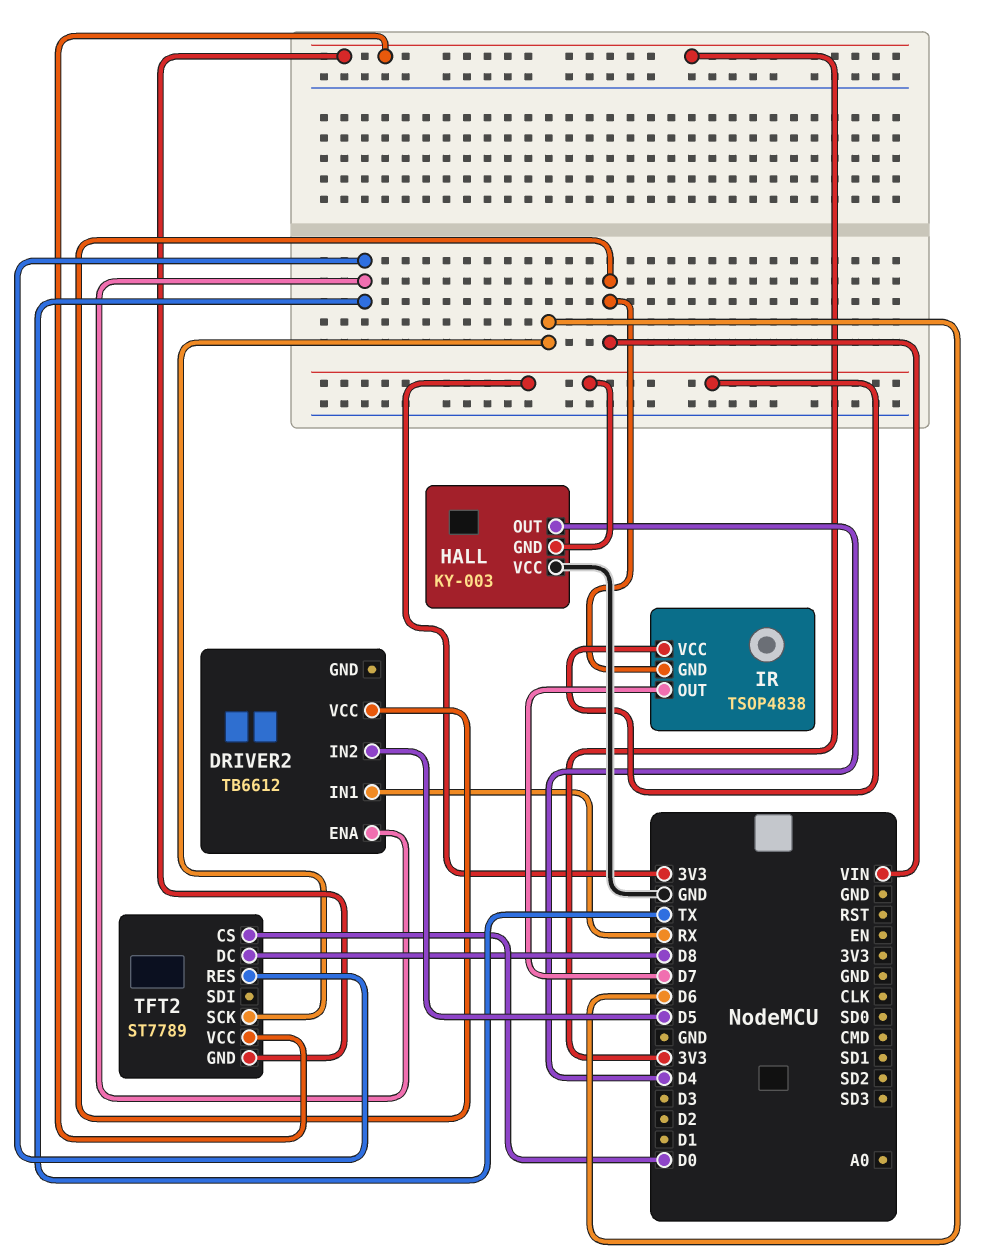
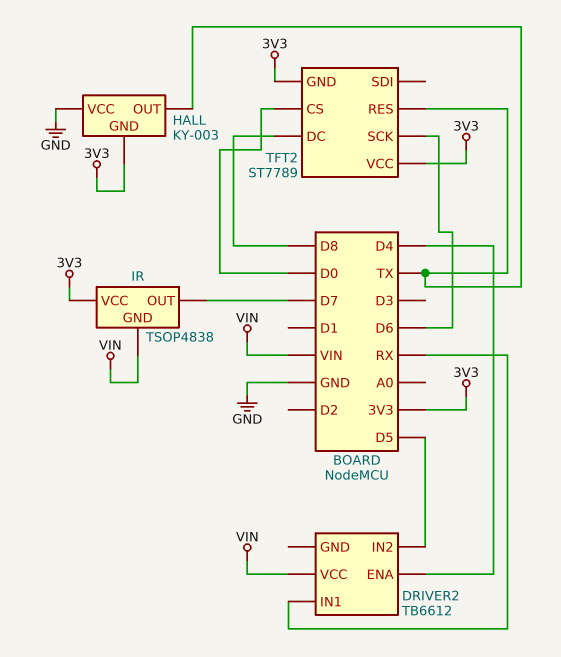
DRIVER2 pin ENA: TX -> D4
HALL pin OUT: D4 -> TX

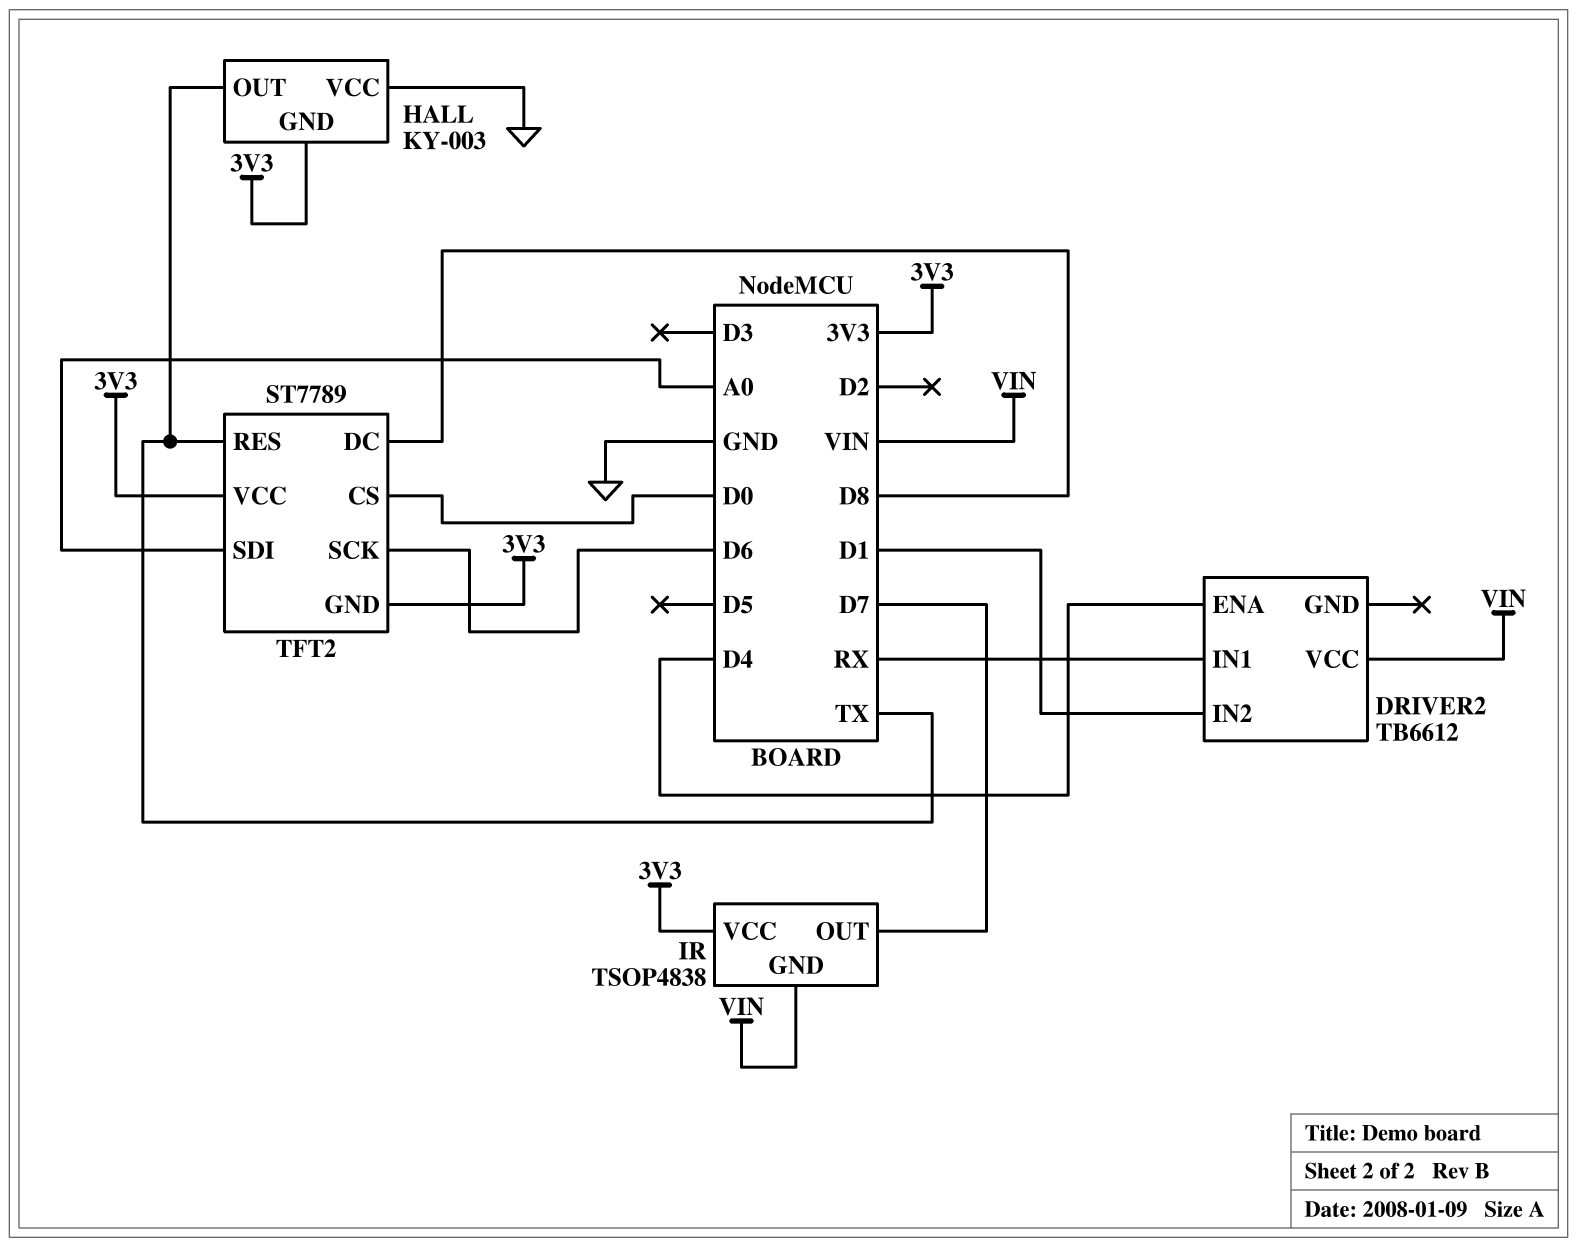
DRIVER2 pin IN2: D5 -> D1
TFT2 pin SDI: none -> A0

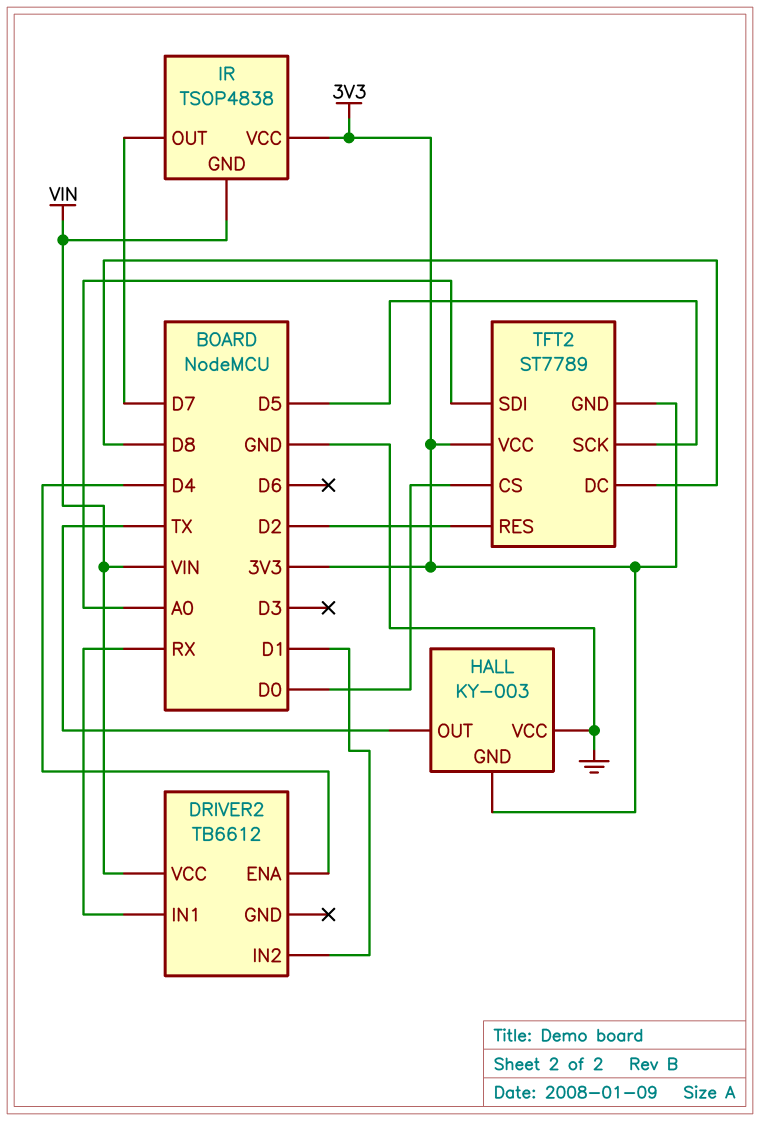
TFT2 pin RES: TX -> D2
TFT2 pin SCK: D6 -> D5

